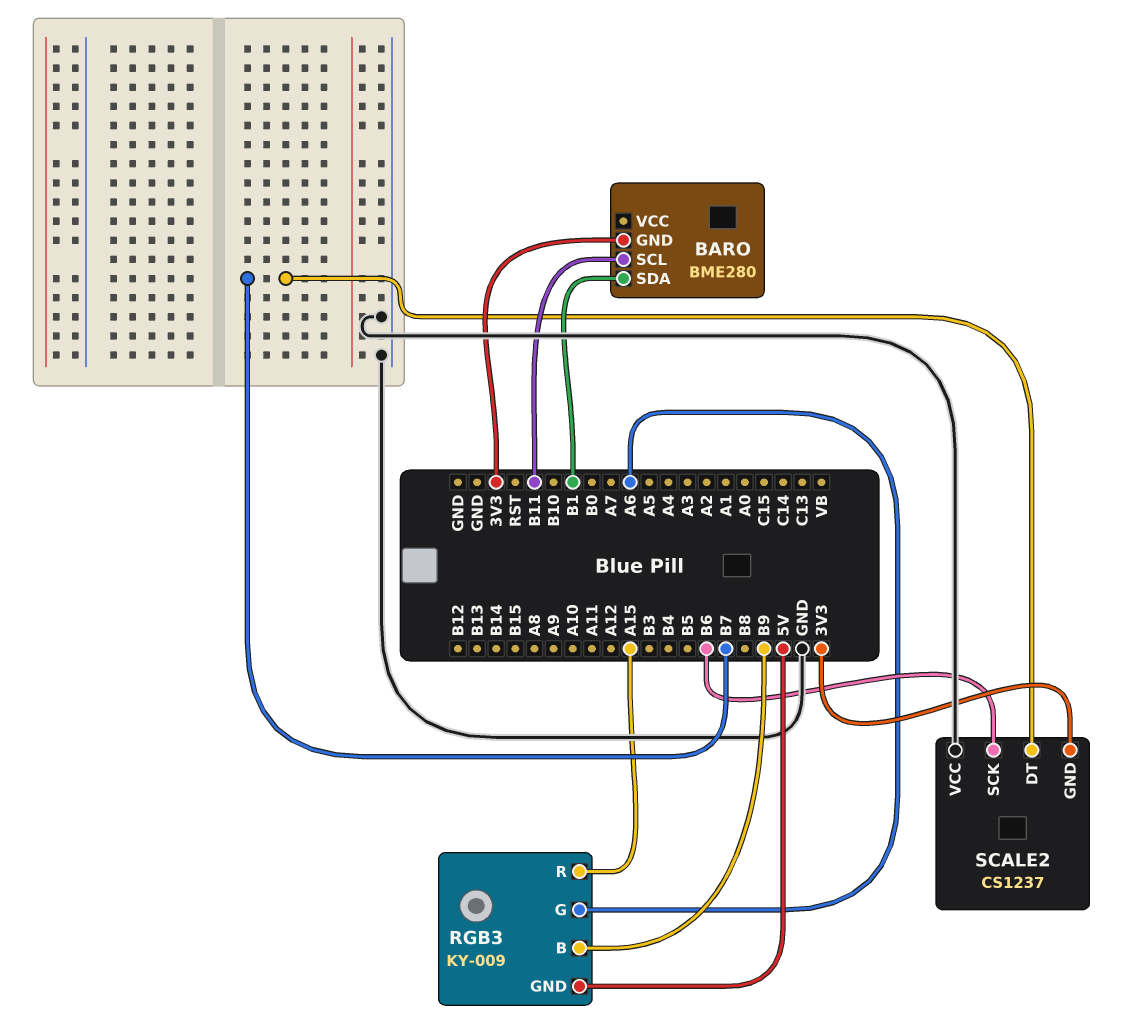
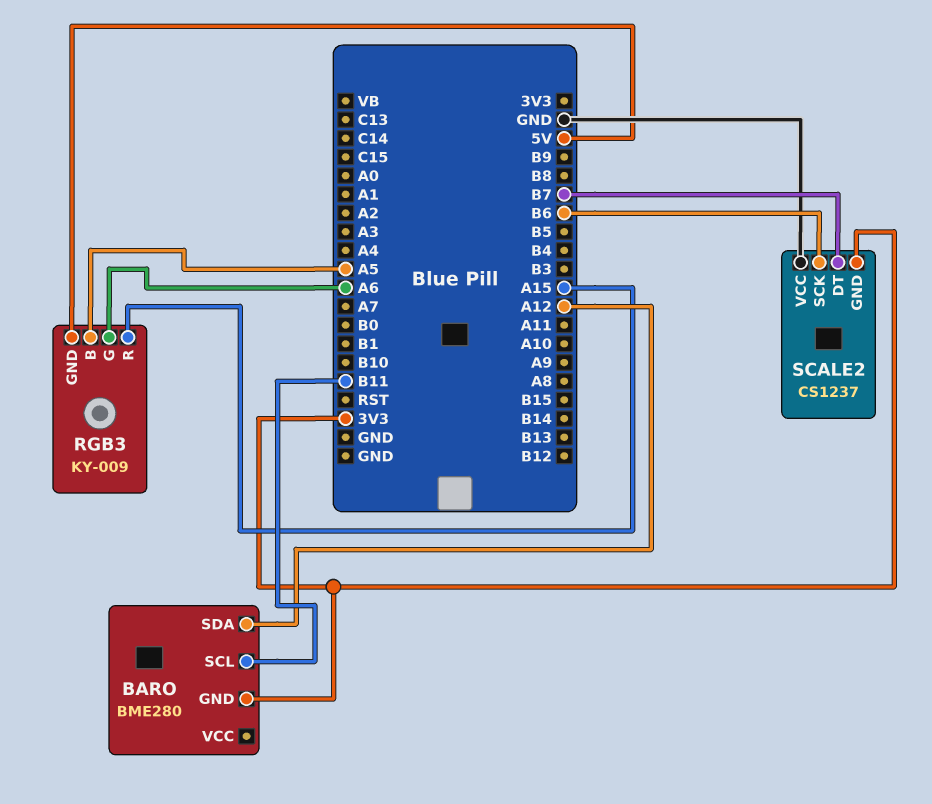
BARO pin SDA: B1 -> A12
RGB3 pin B: B9 -> A5

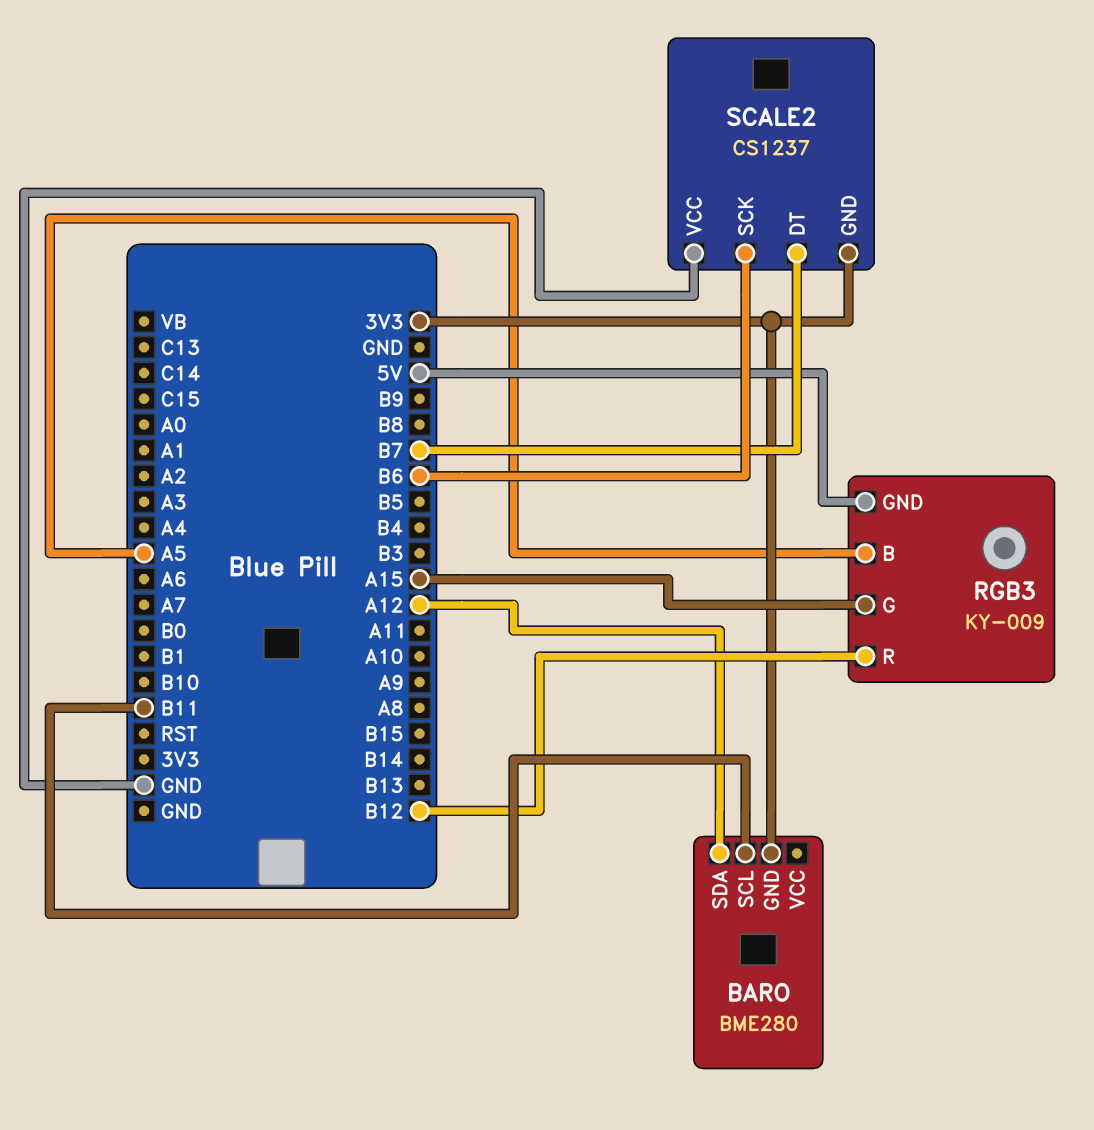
RGB3 pin G: A6 -> A15
RGB3 pin R: A15 -> B12

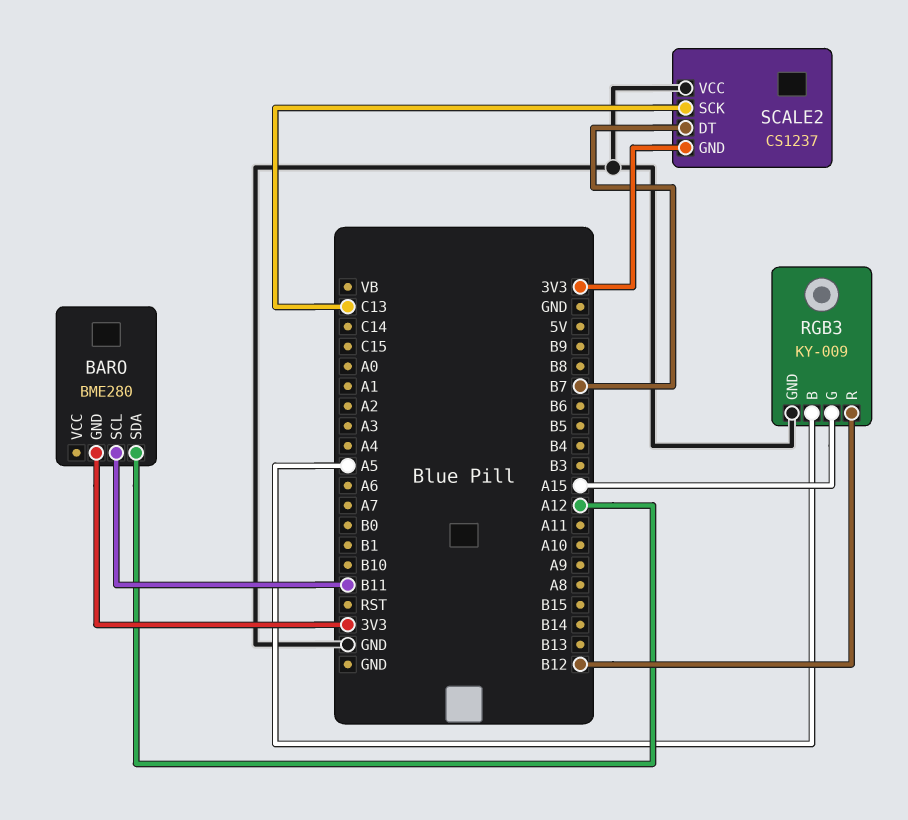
RGB3 pin GND: 5V -> GND
SCALE2 pin SCK: B6 -> C13

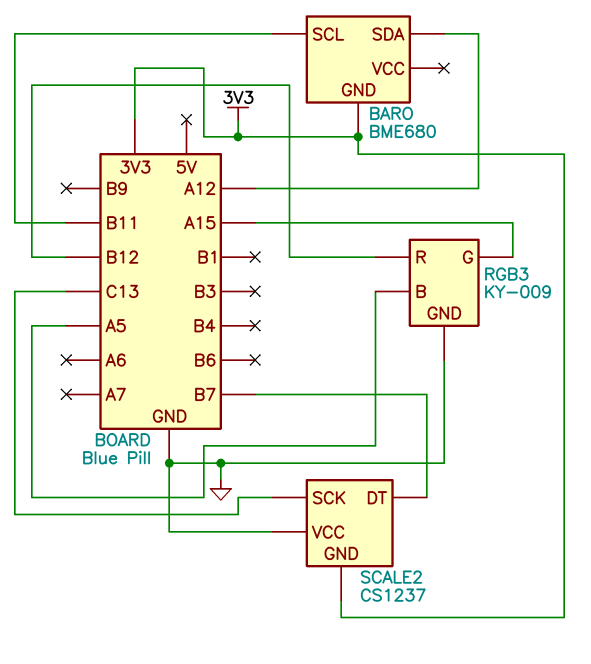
BARO: BME280 -> BME680

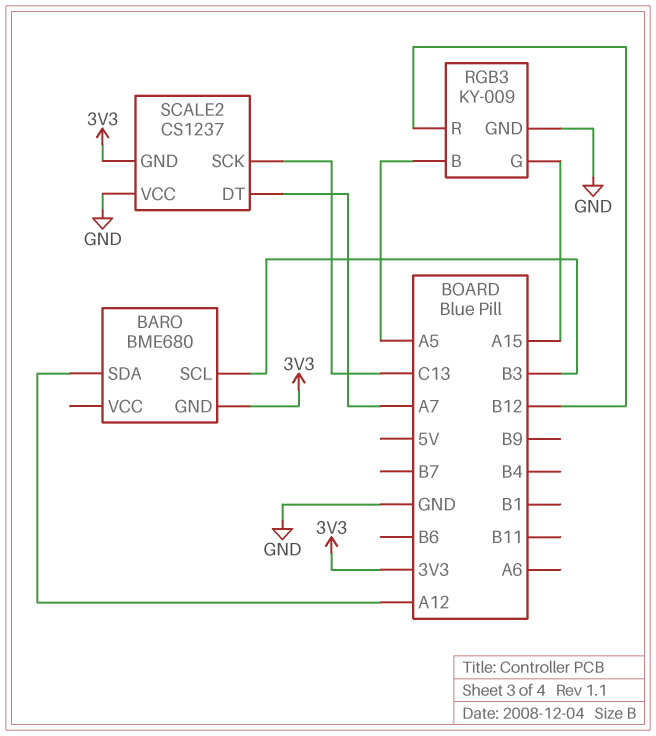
BARO pin SCL: B11 -> B3
SCALE2 pin DT: B7 -> A7

